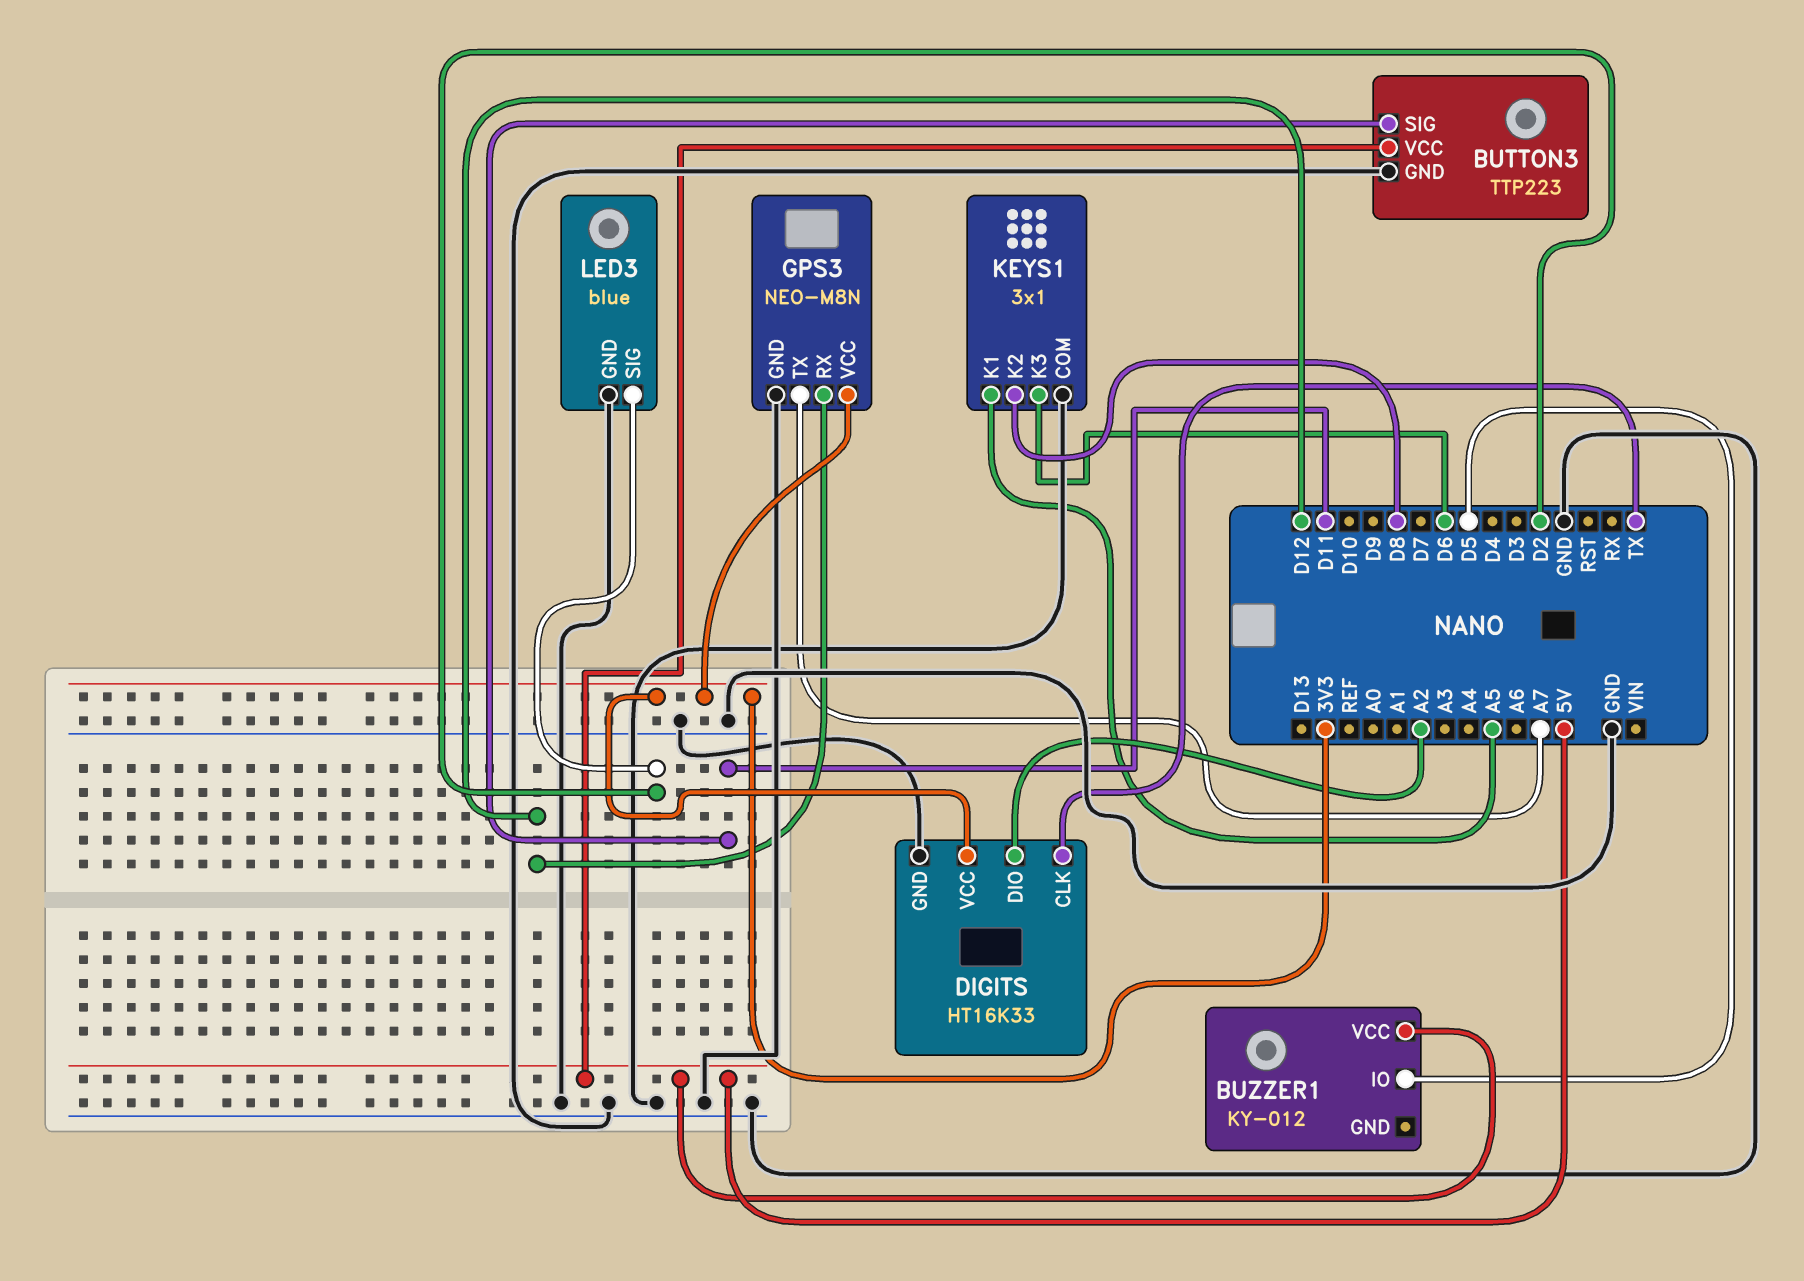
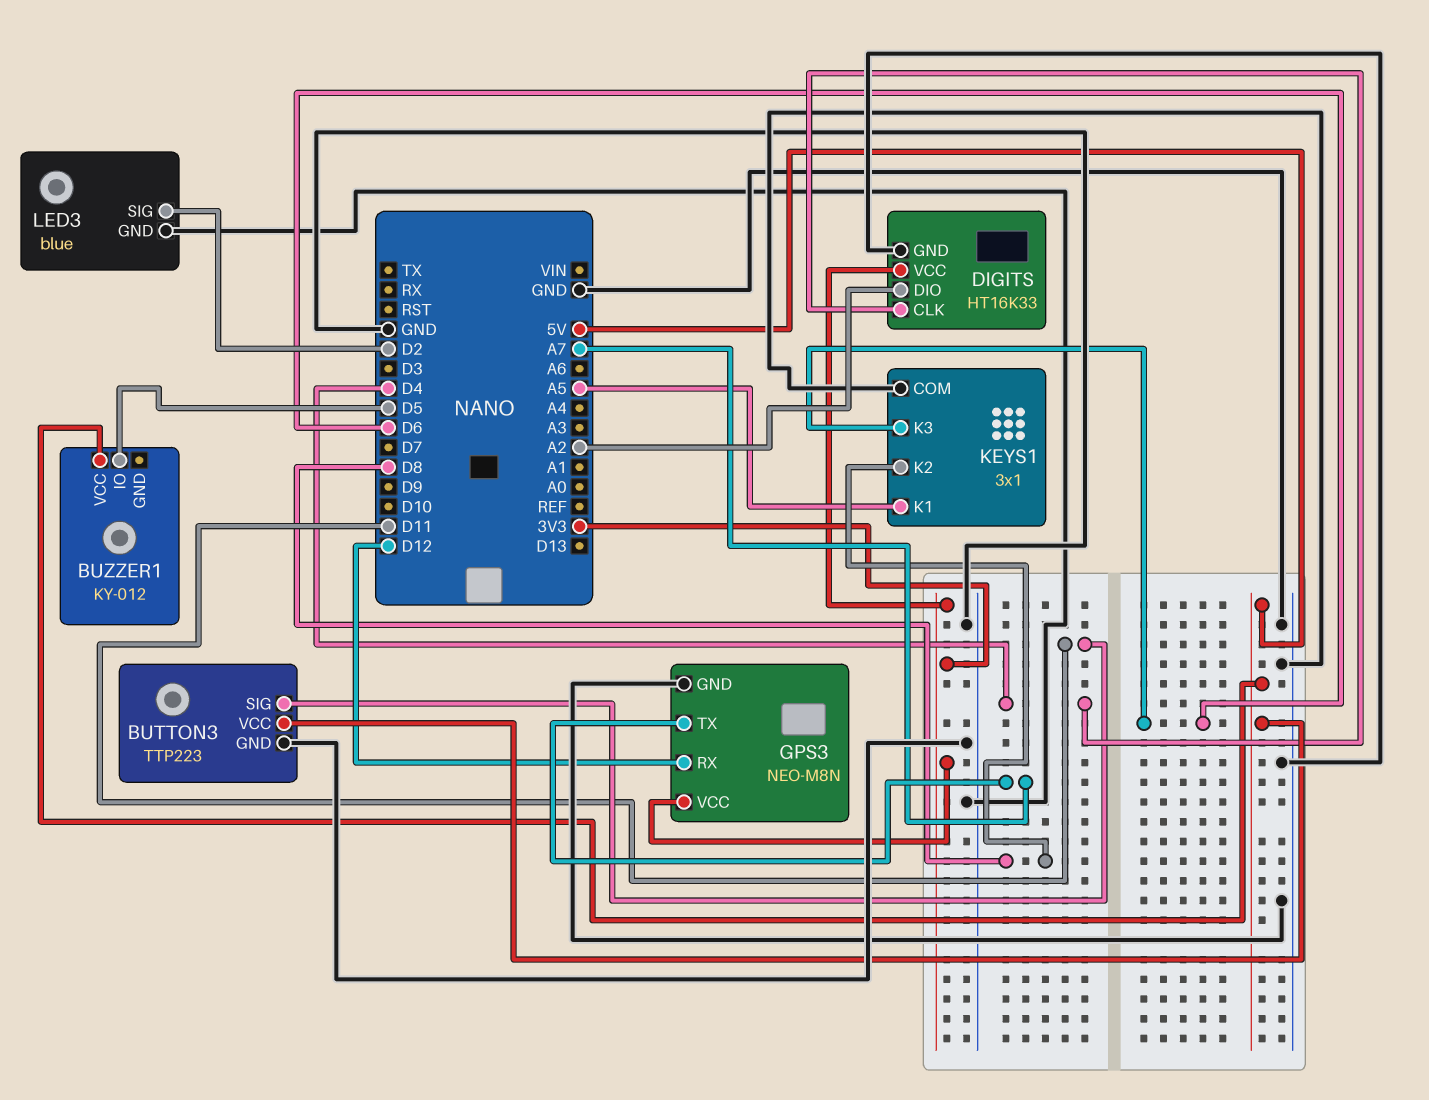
DIGITS pin CLK: TX -> D4

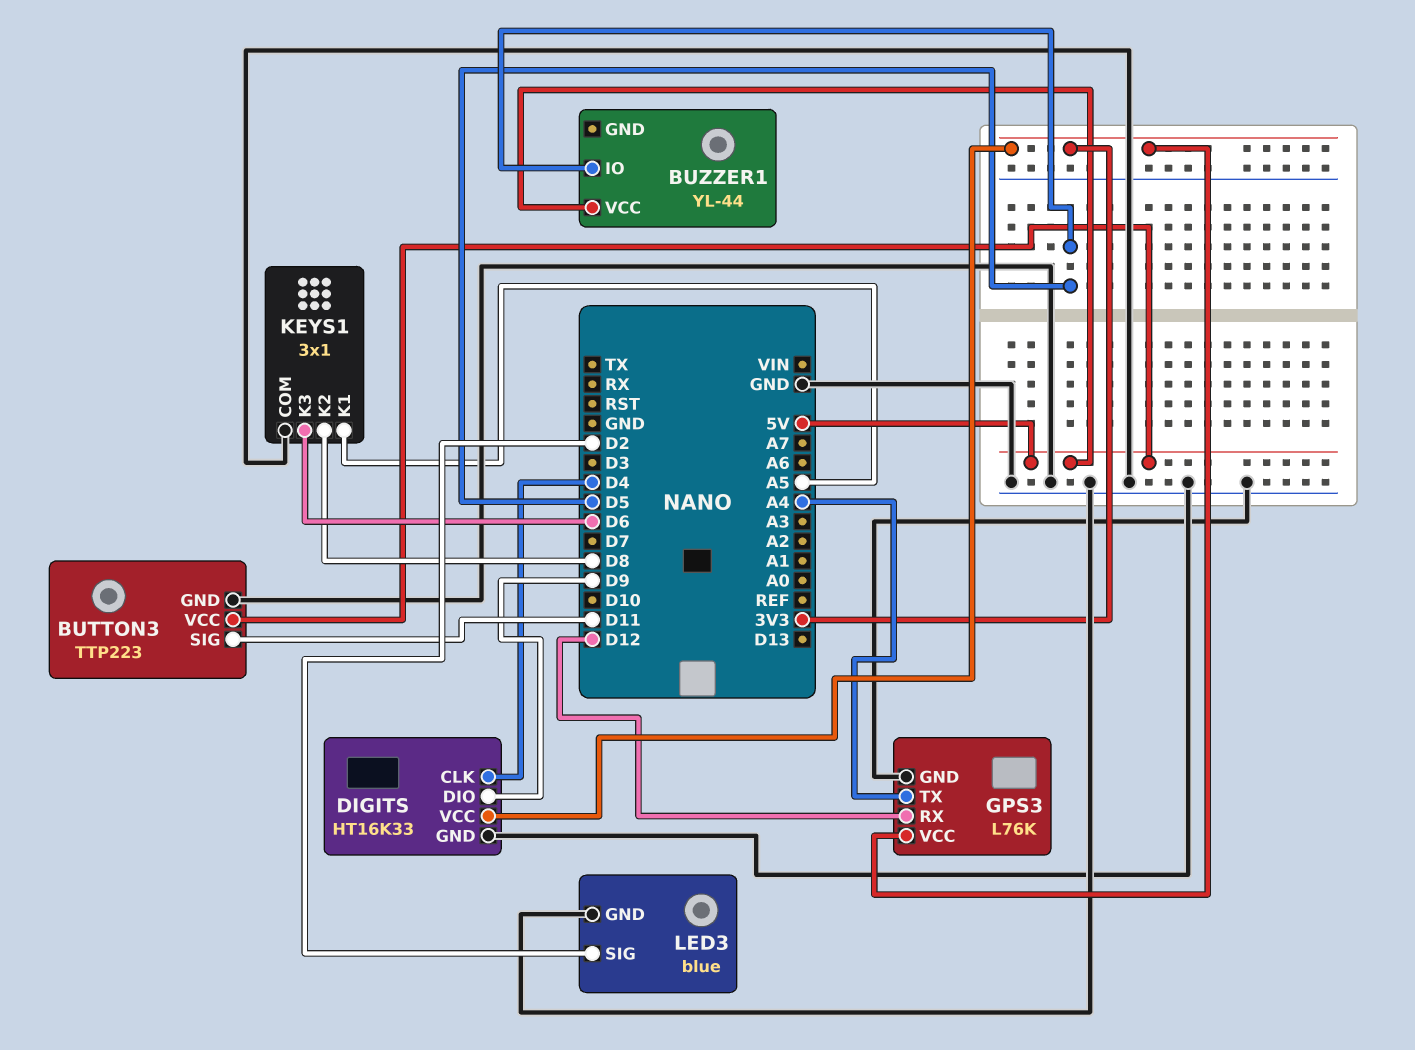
BUZZER1: KY-012 -> YL-44
DIGITS pin DIO: A2 -> D9
GPS3: NEO-M8N -> L76K
GPS3 pin TX: A7 -> A4

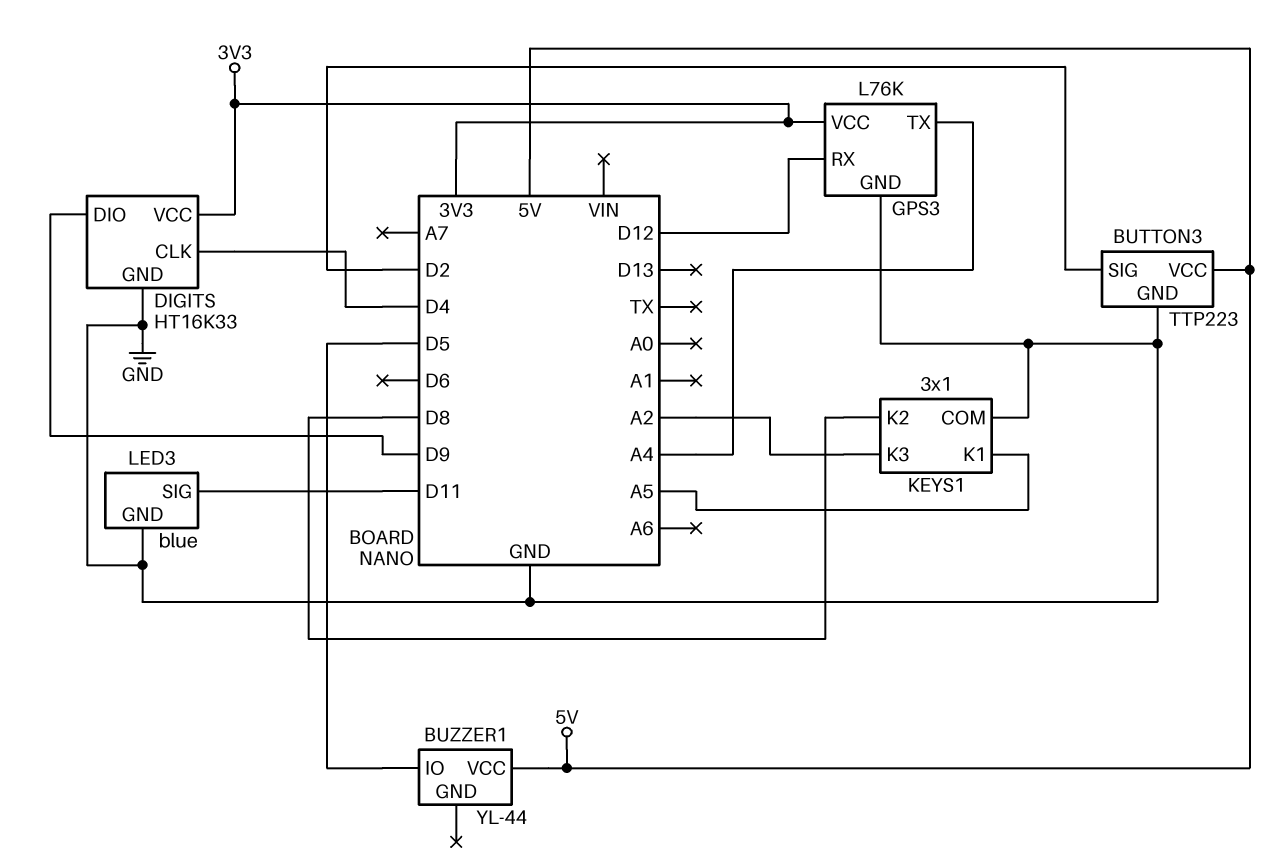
BUTTON3 pin SIG: D11 -> D2
KEYS1 pin K3: D6 -> A2
LED3 pin SIG: D2 -> D11

